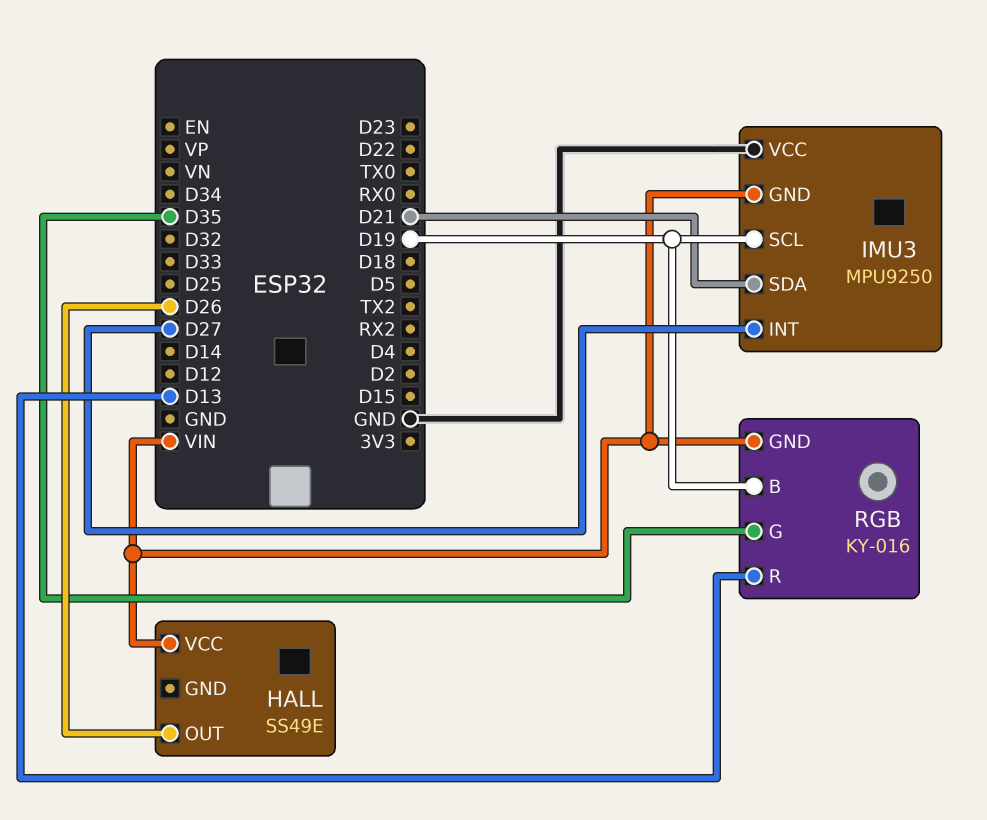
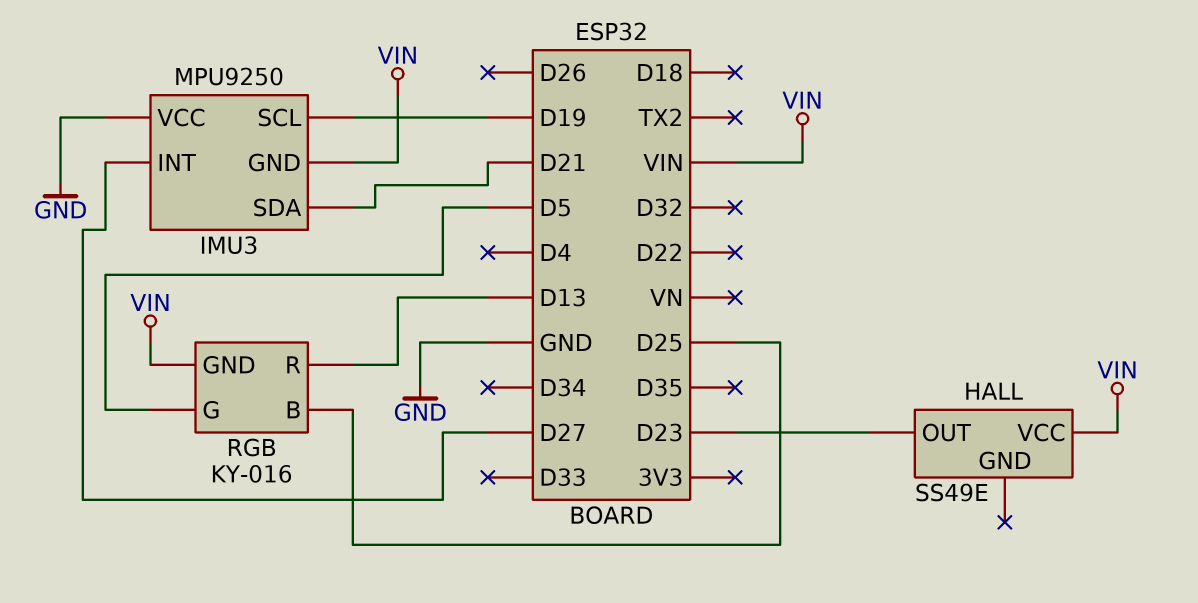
HALL pin OUT: D26 -> D23
RGB pin B: D19 -> D25
RGB pin G: D35 -> D5

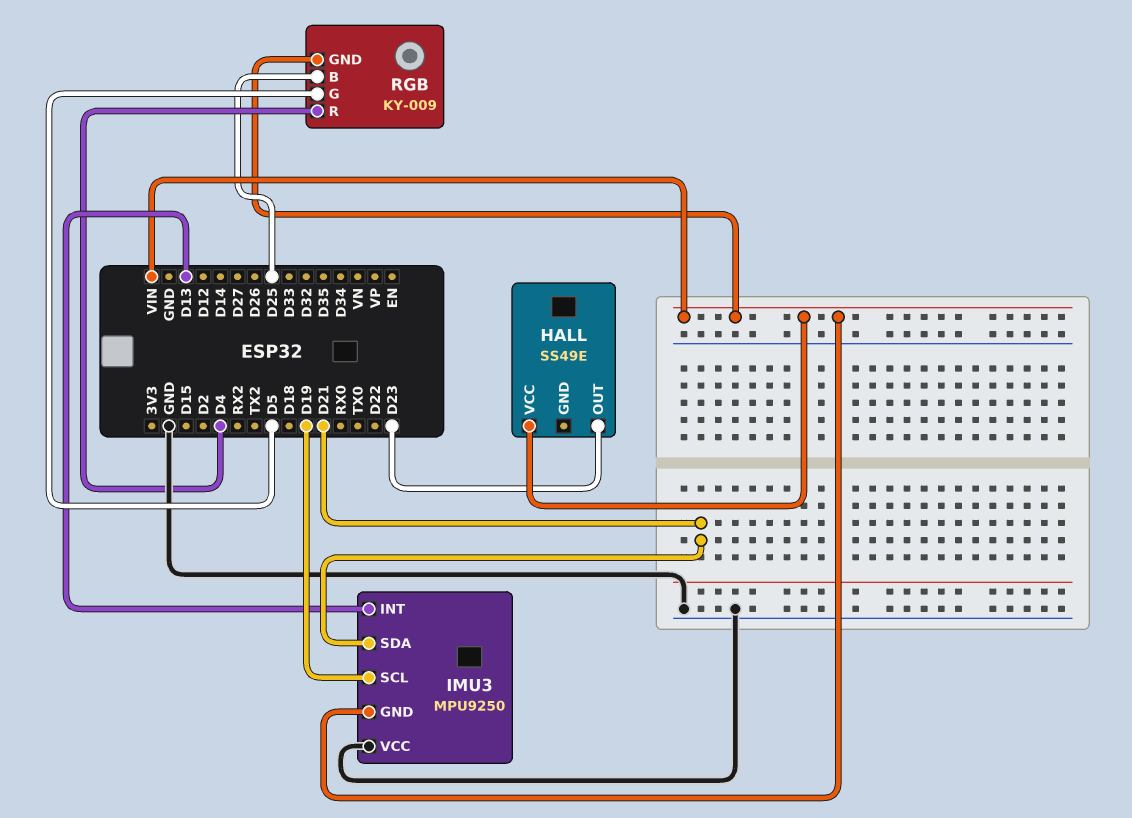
IMU3 pin INT: D27 -> D13
RGB: KY-016 -> KY-009
RGB pin R: D13 -> D4

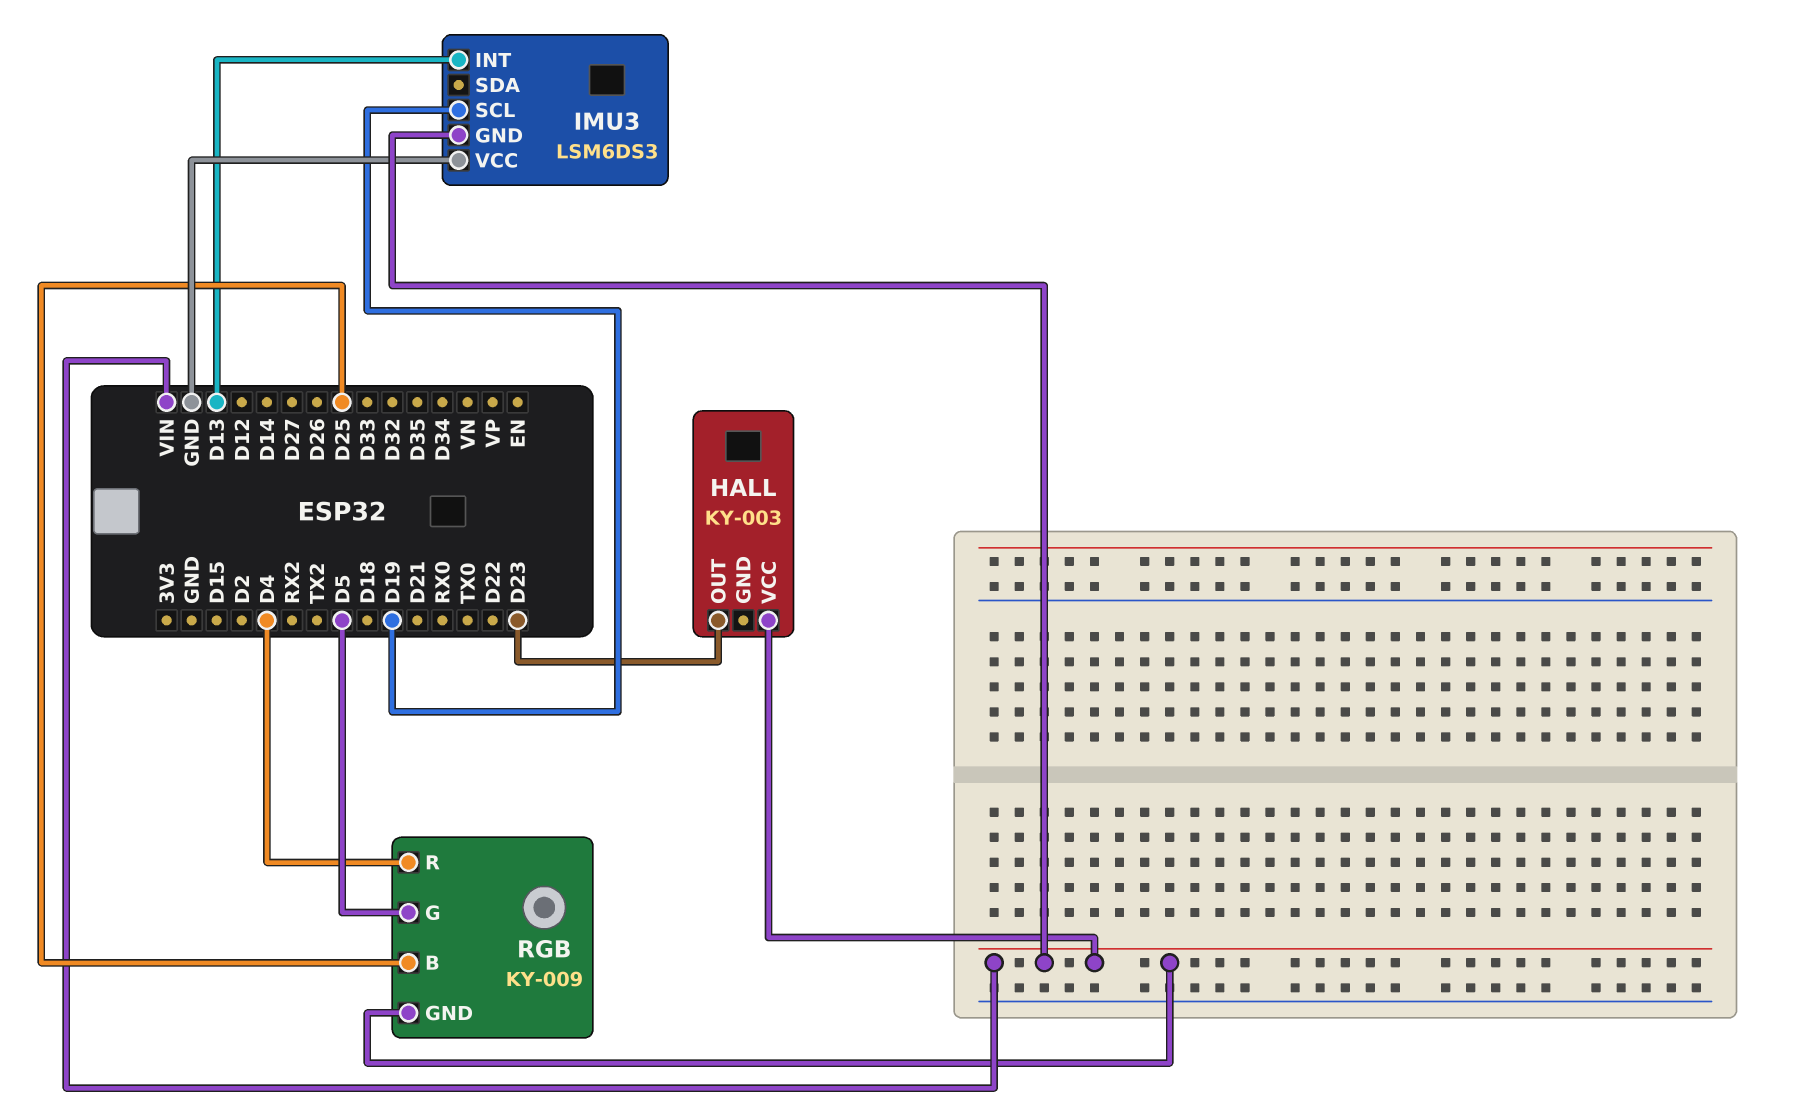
HALL: SS49E -> KY-003
IMU3: MPU9250 -> LSM6DS3
IMU3 pin SDA: D21 -> none

